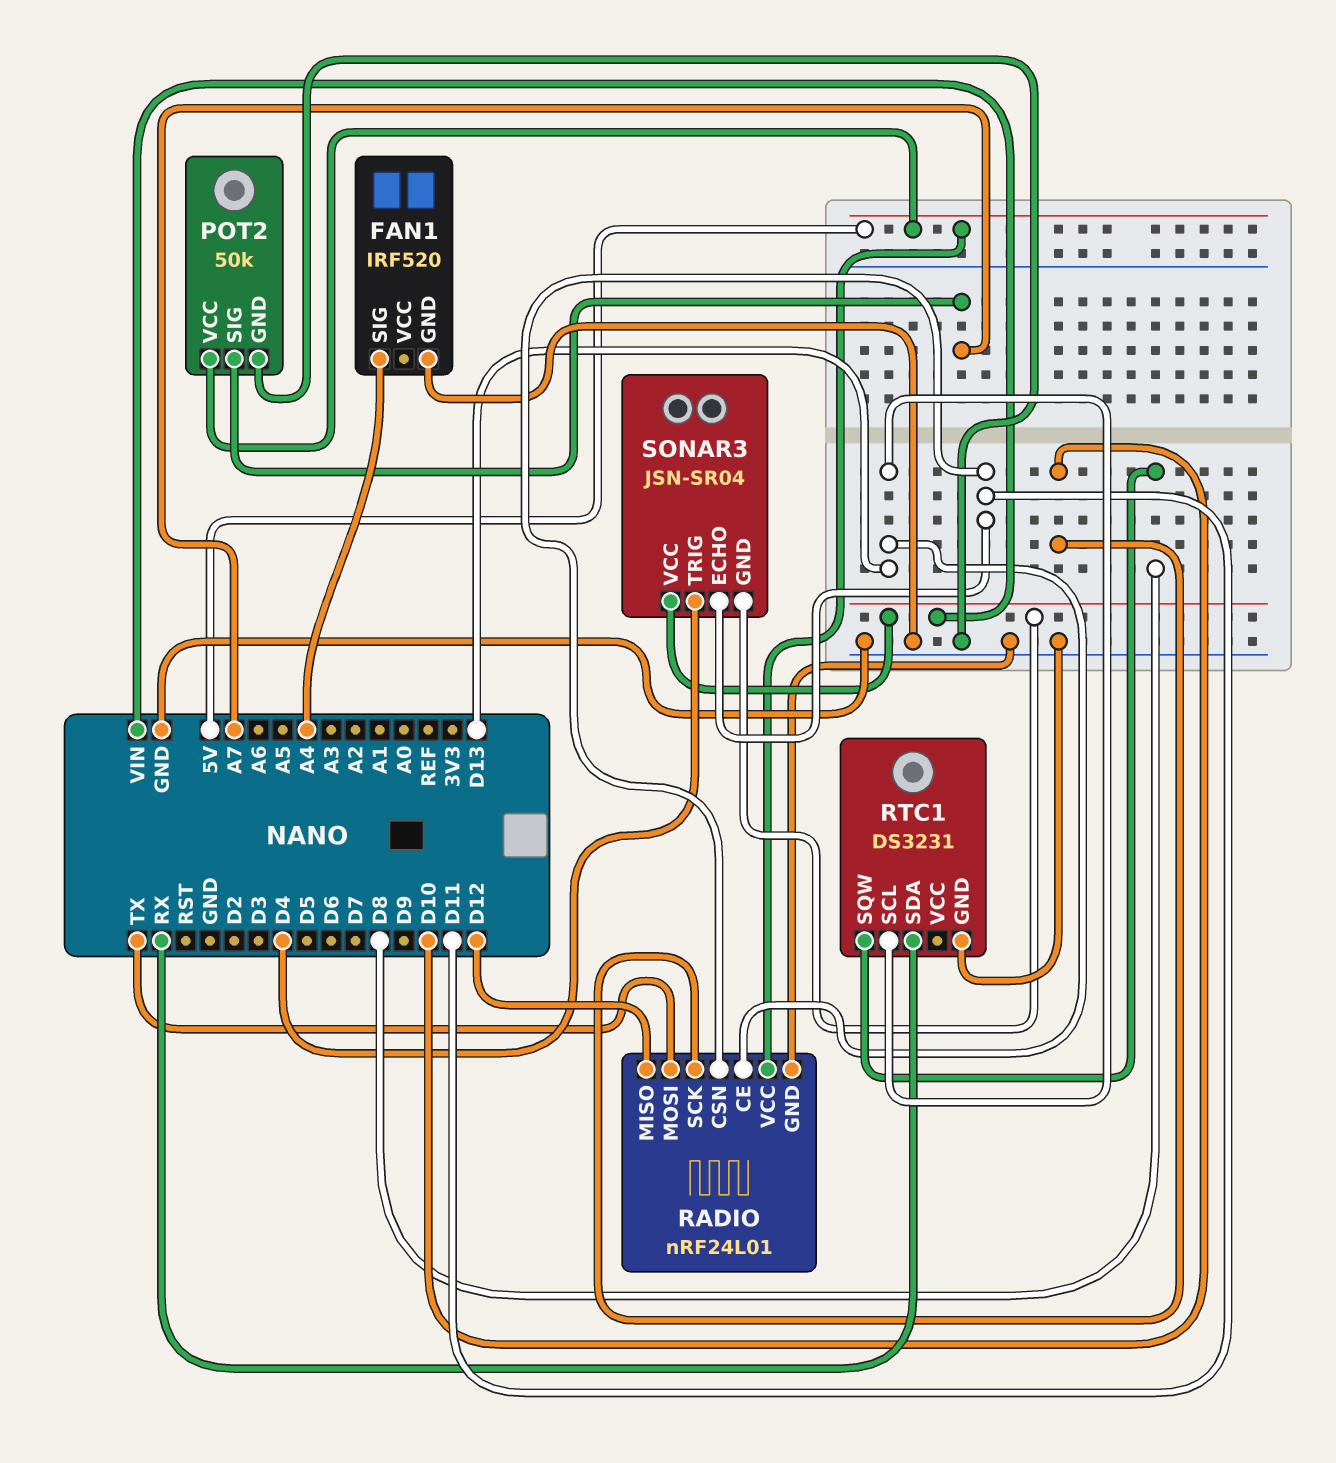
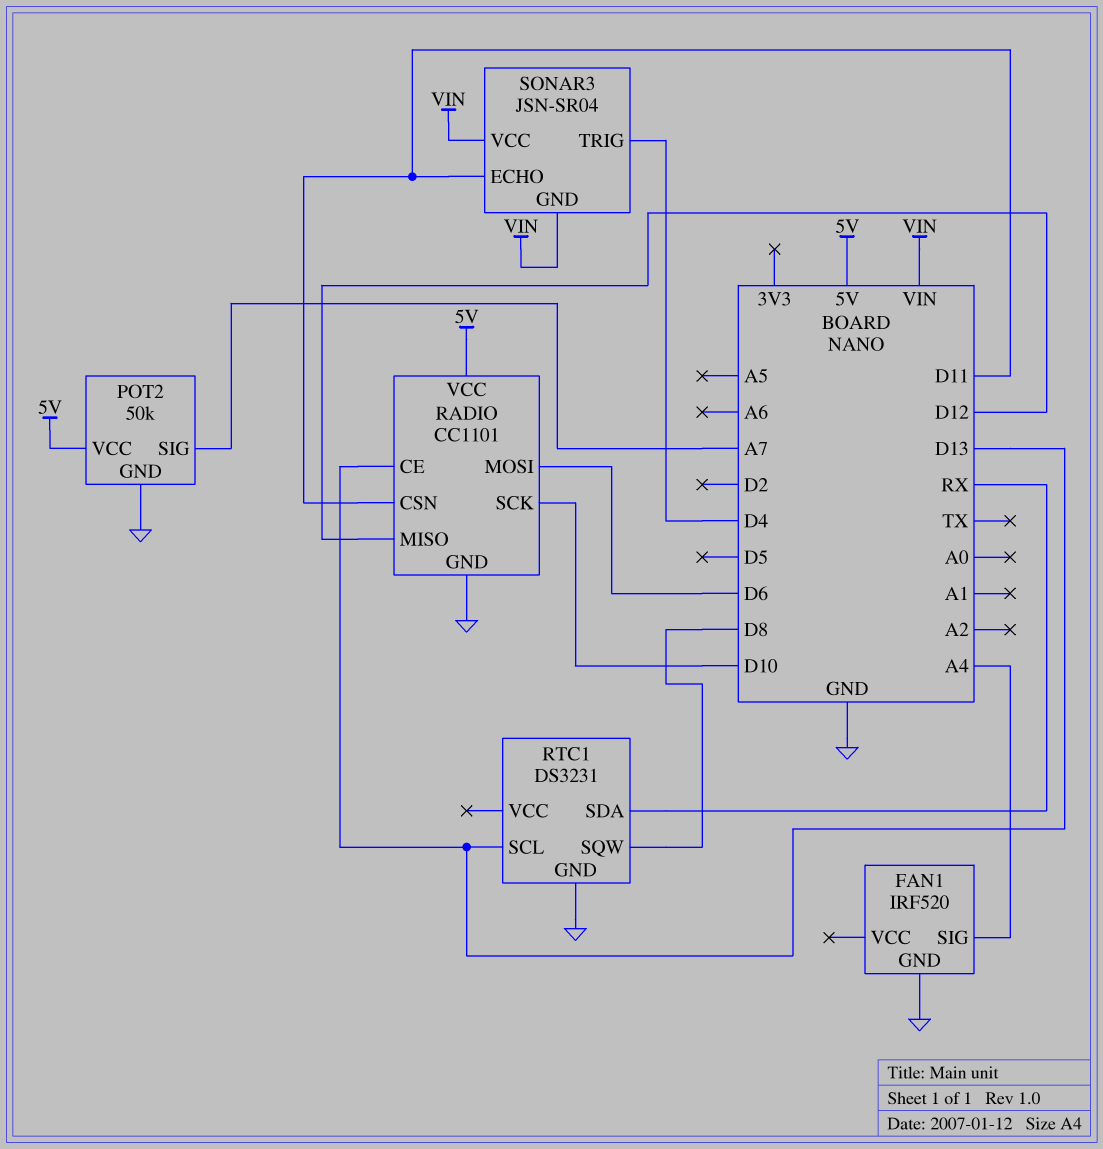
RADIO: nRF24L01 -> CC1101
RADIO pin MOSI: TX -> D6

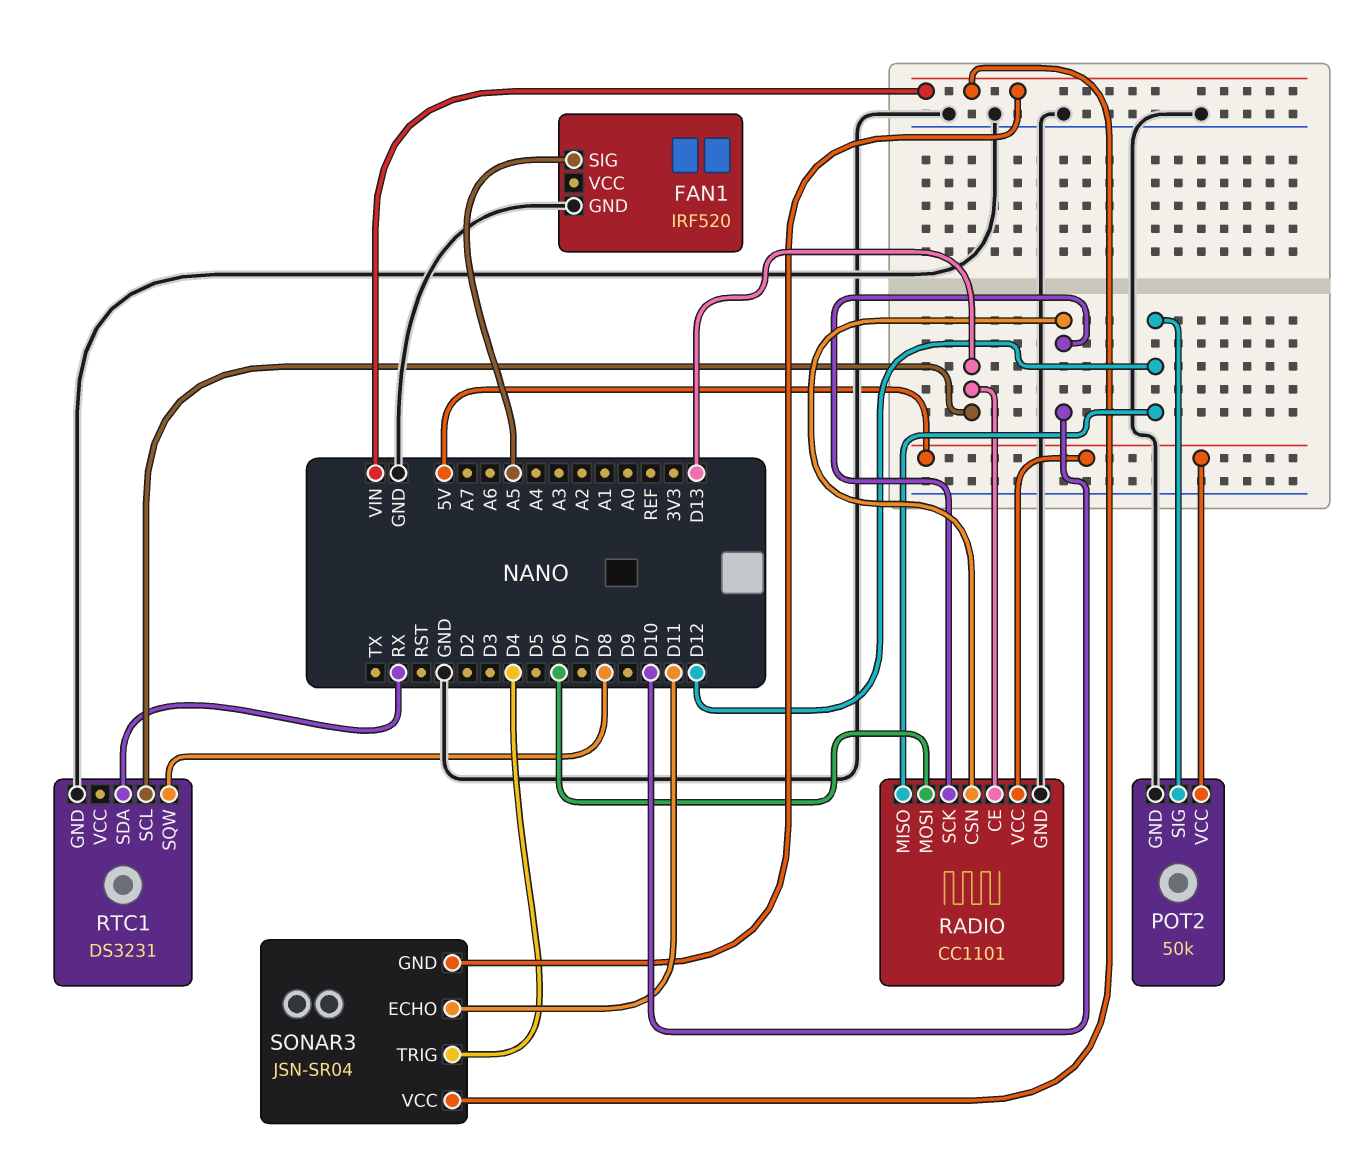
FAN1 pin SIG: A4 -> A5
POT2 pin SIG: A7 -> D12
RADIO pin CSN: D11 -> D10

